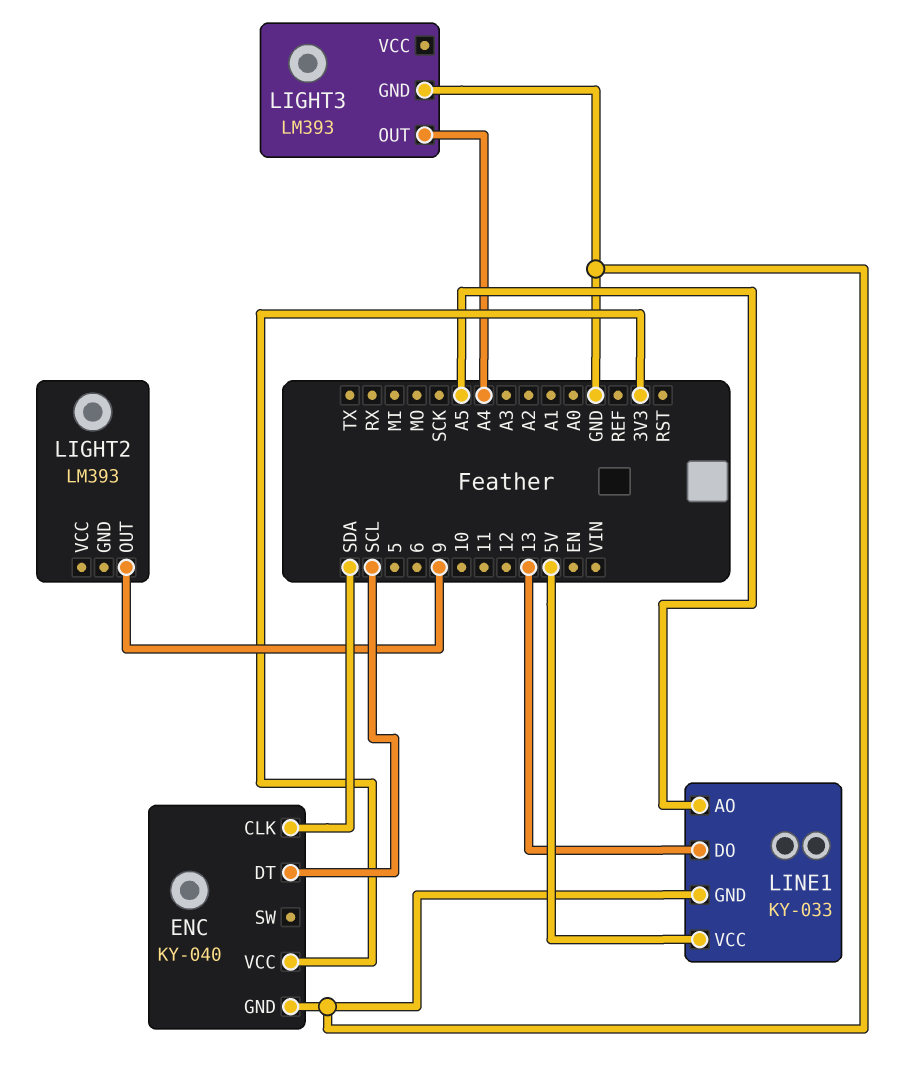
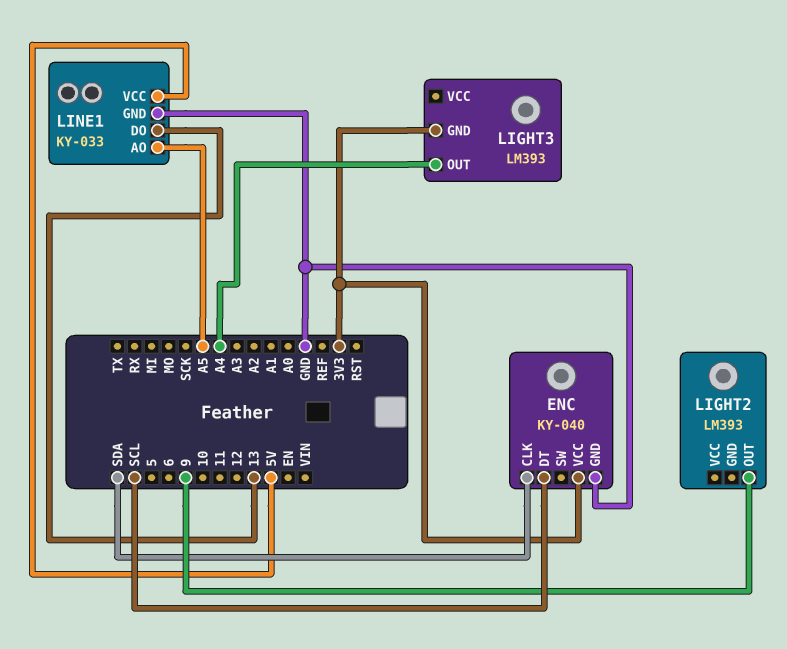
LIGHT3 pin GND: GND -> 3V3

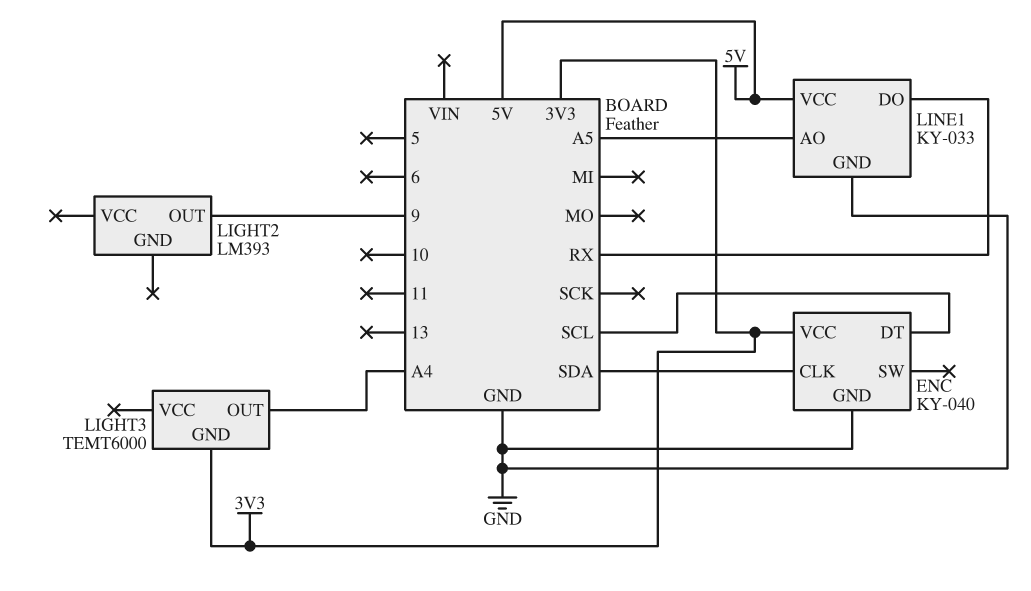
LIGHT3: LM393 -> TEMT6000
LINE1 pin DO: 13 -> RX

